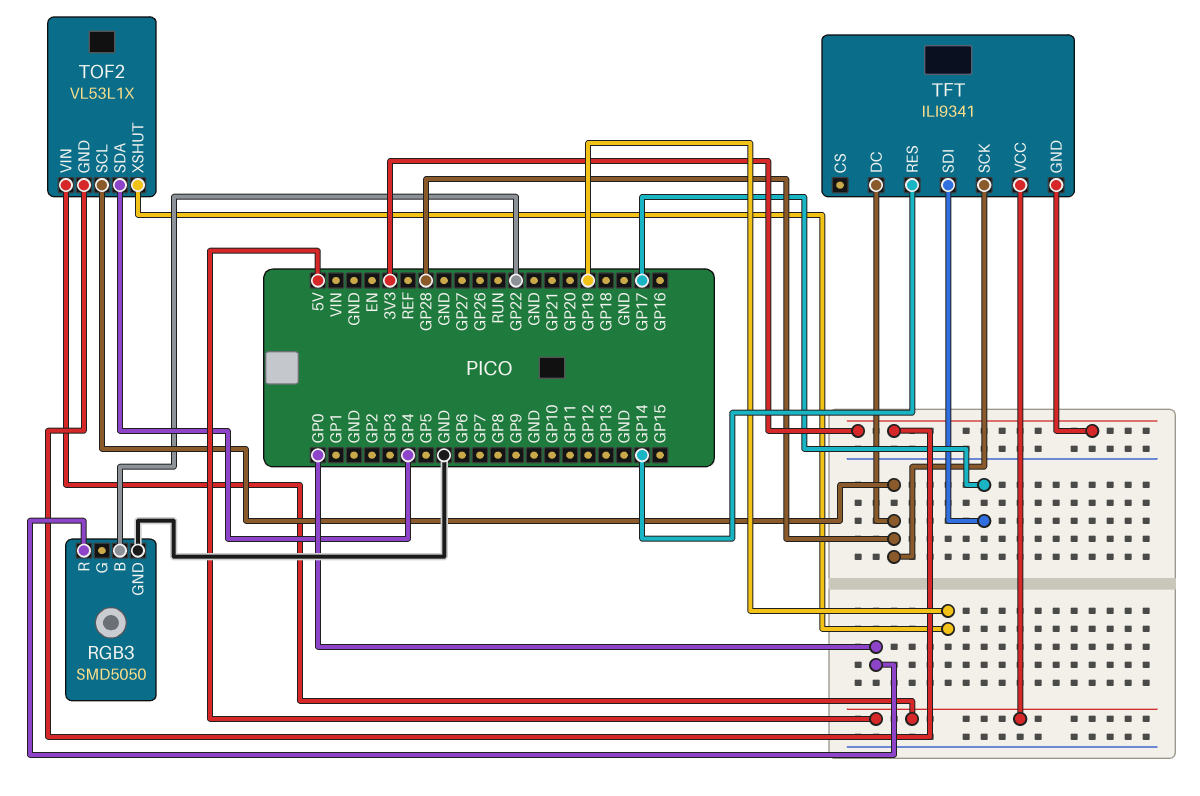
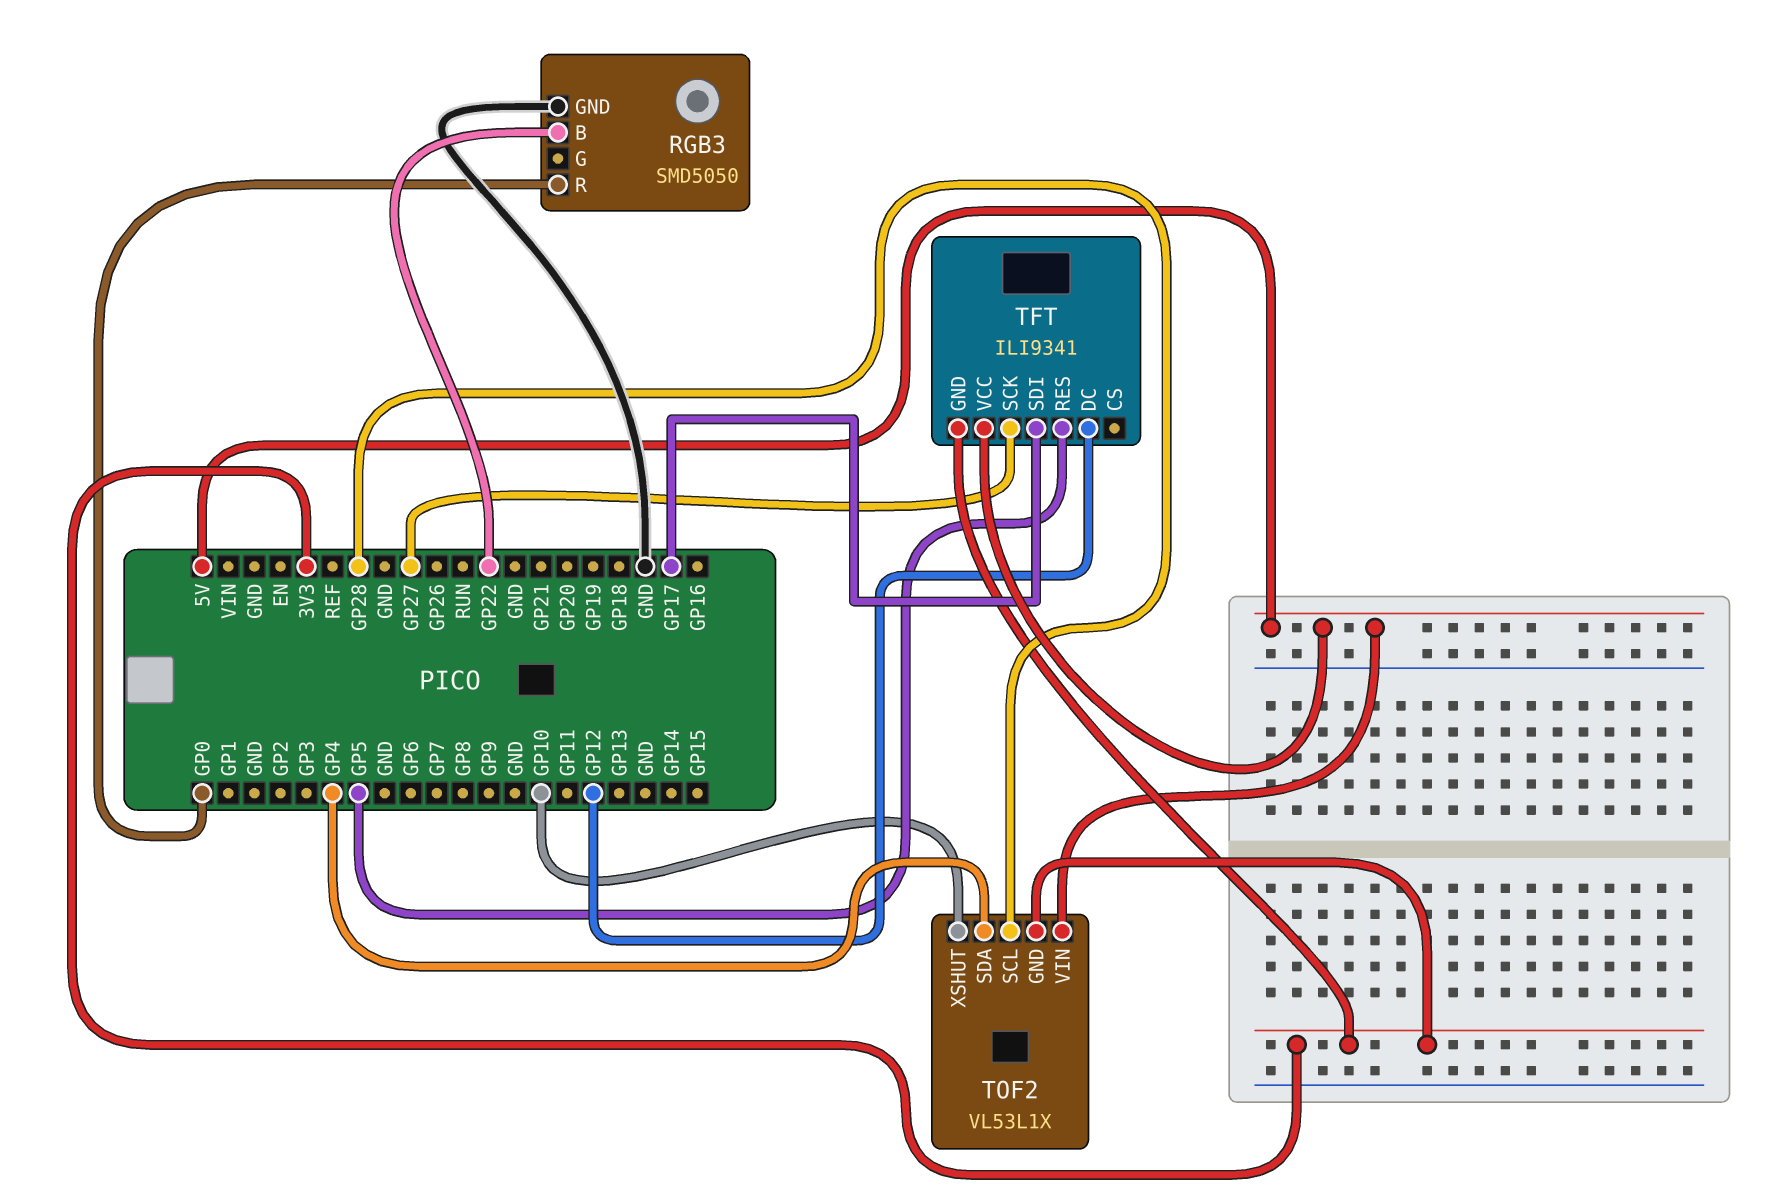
TFT pin DC: GP28 -> GP12
TFT pin RES: GP14 -> GP5
TFT pin SCK: GP28 -> GP27
TOF2 pin XSHUT: GP19 -> GP10

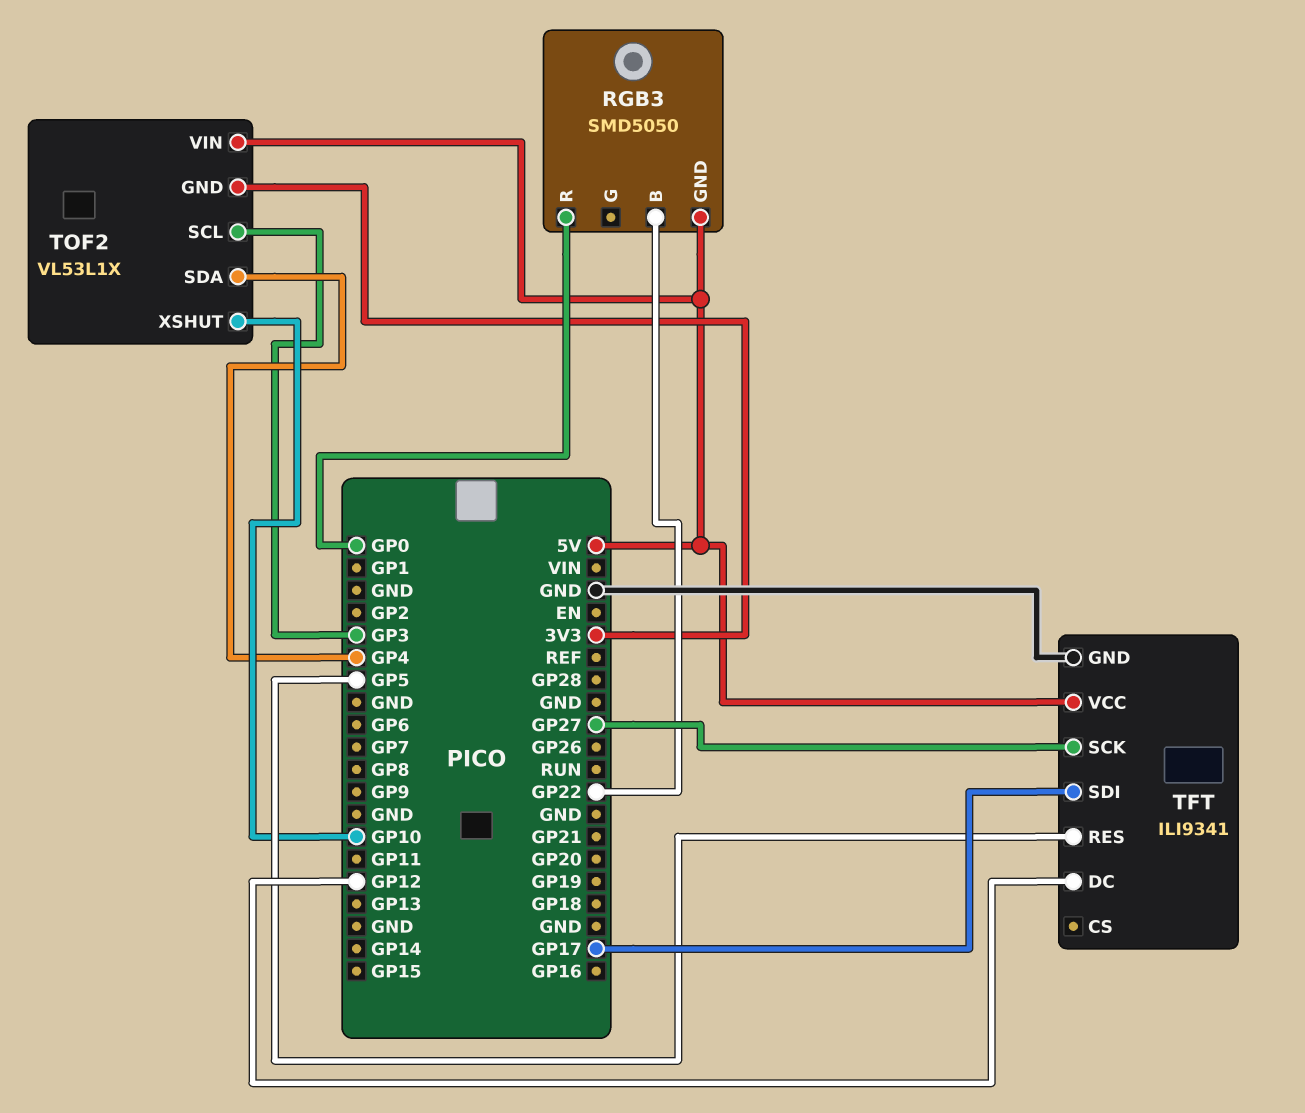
RGB3 pin GND: GND -> 5V
TFT pin GND: 3V3 -> GND
TOF2 pin SCL: GP28 -> GP3

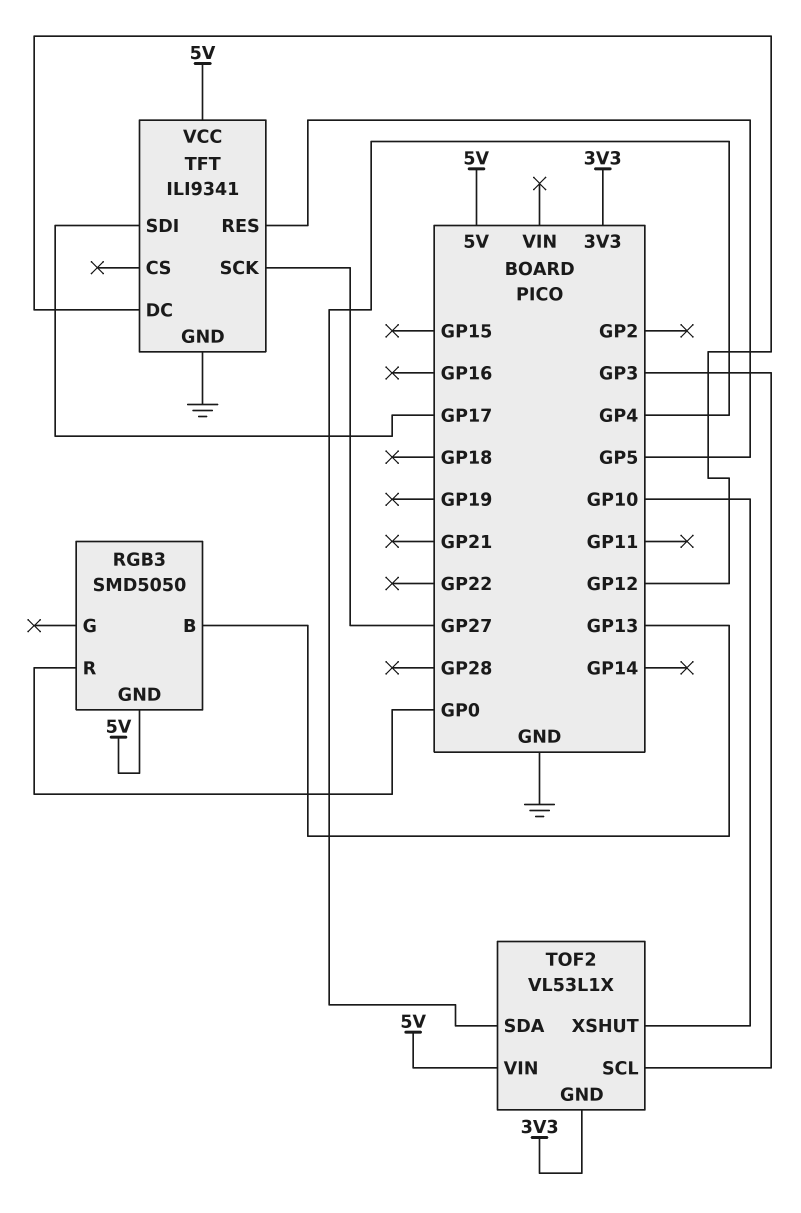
RGB3 pin B: GP22 -> GP13

